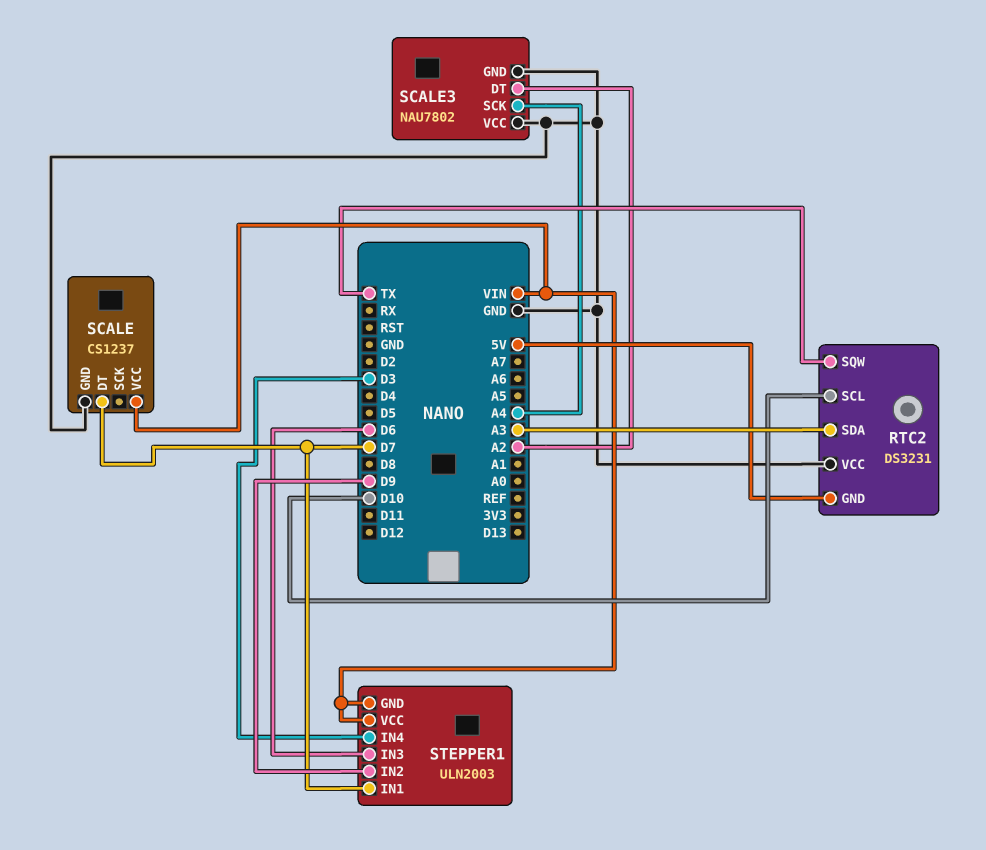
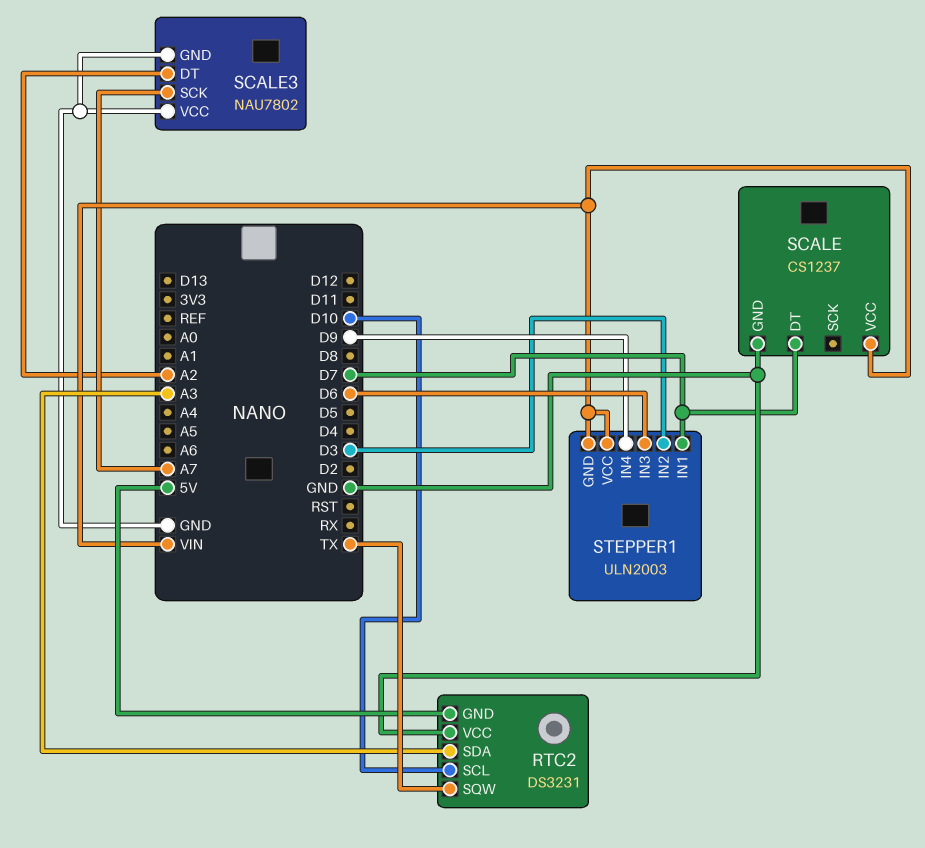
SCALE3 pin SCK: A4 -> A7
STEPPER1 pin IN2: D9 -> D3
STEPPER1 pin IN4: D3 -> D9

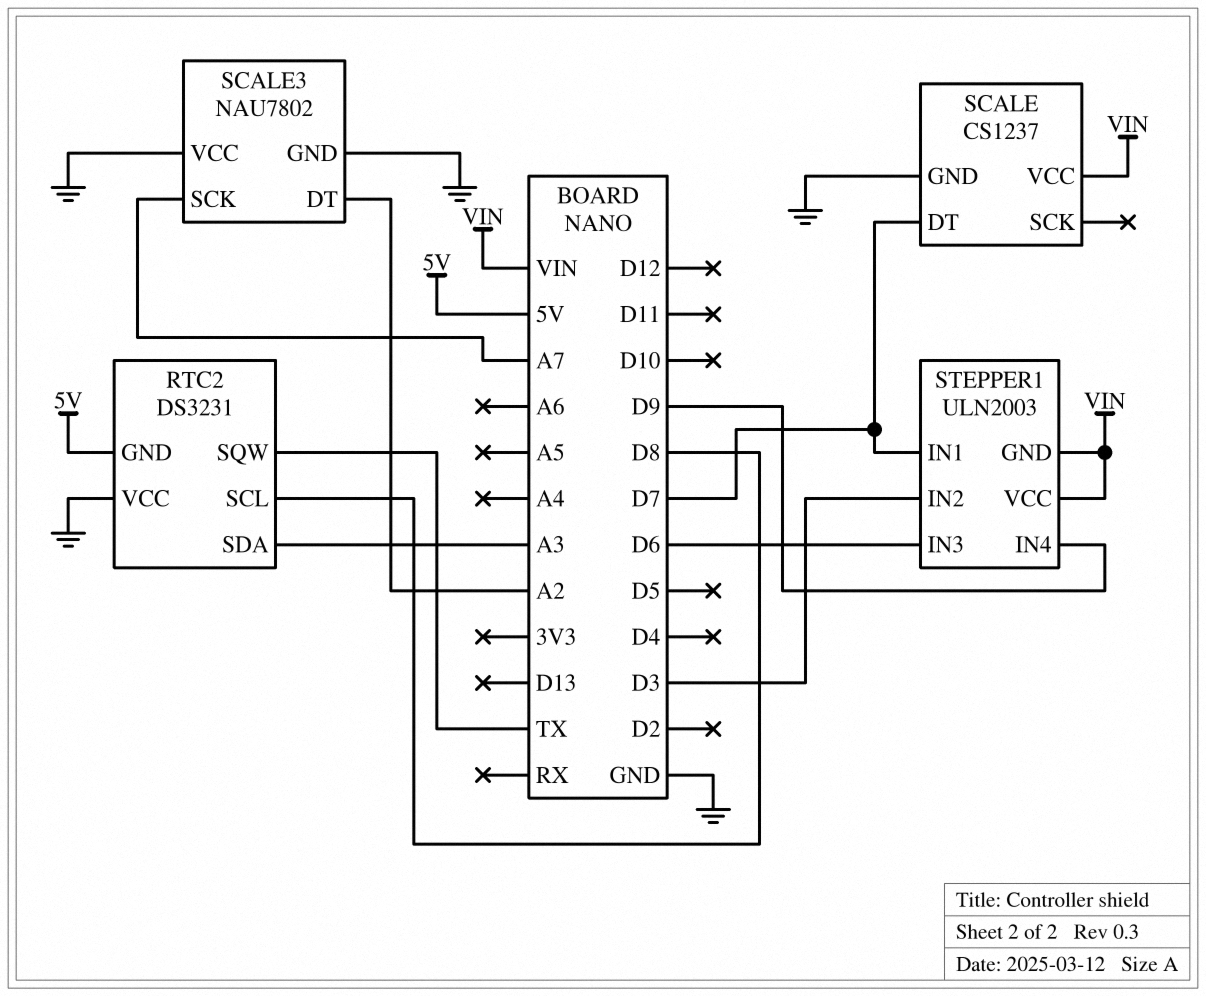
RTC2 pin SCL: D10 -> D8

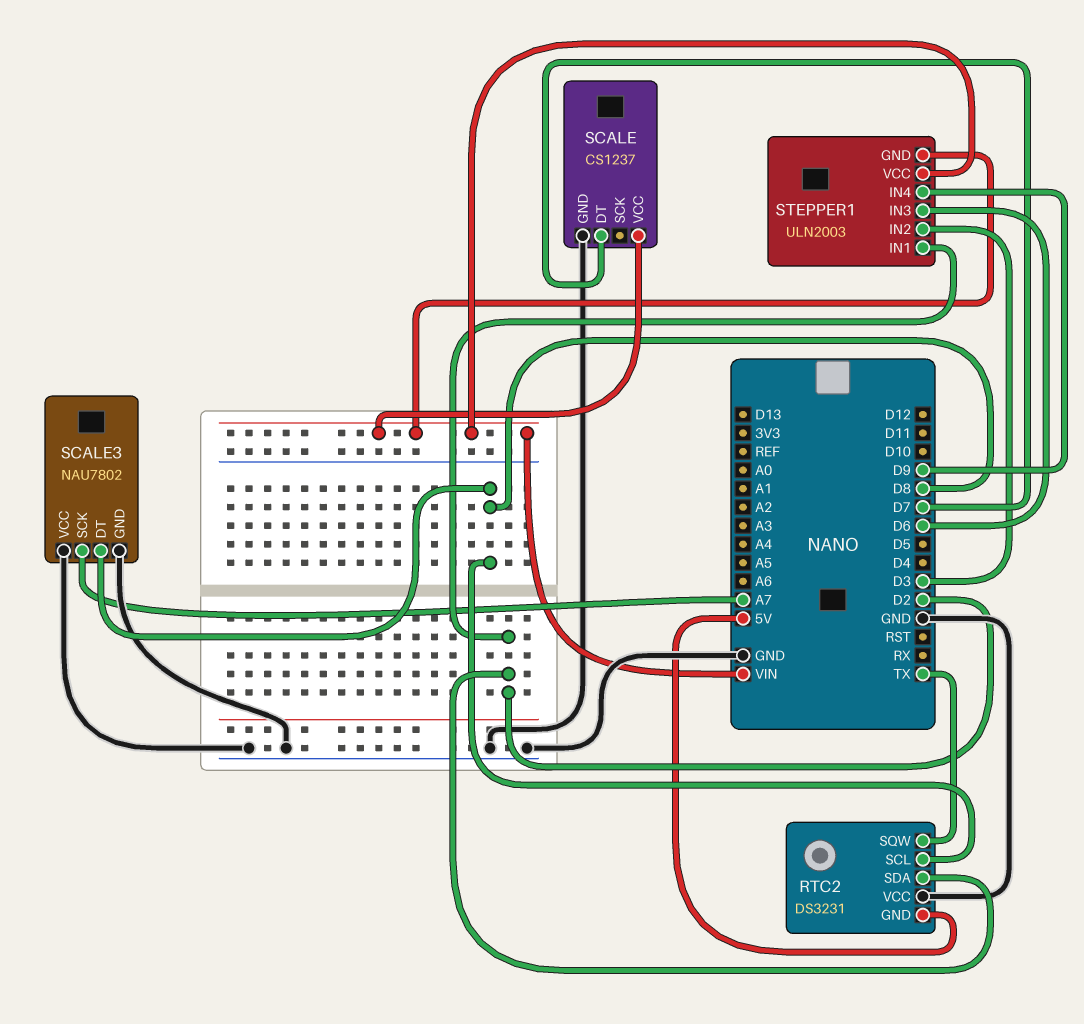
RTC2 pin SDA: A3 -> D2
SCALE3 pin DT: A2 -> D8
STEPPER1 pin IN1: D7 -> D2

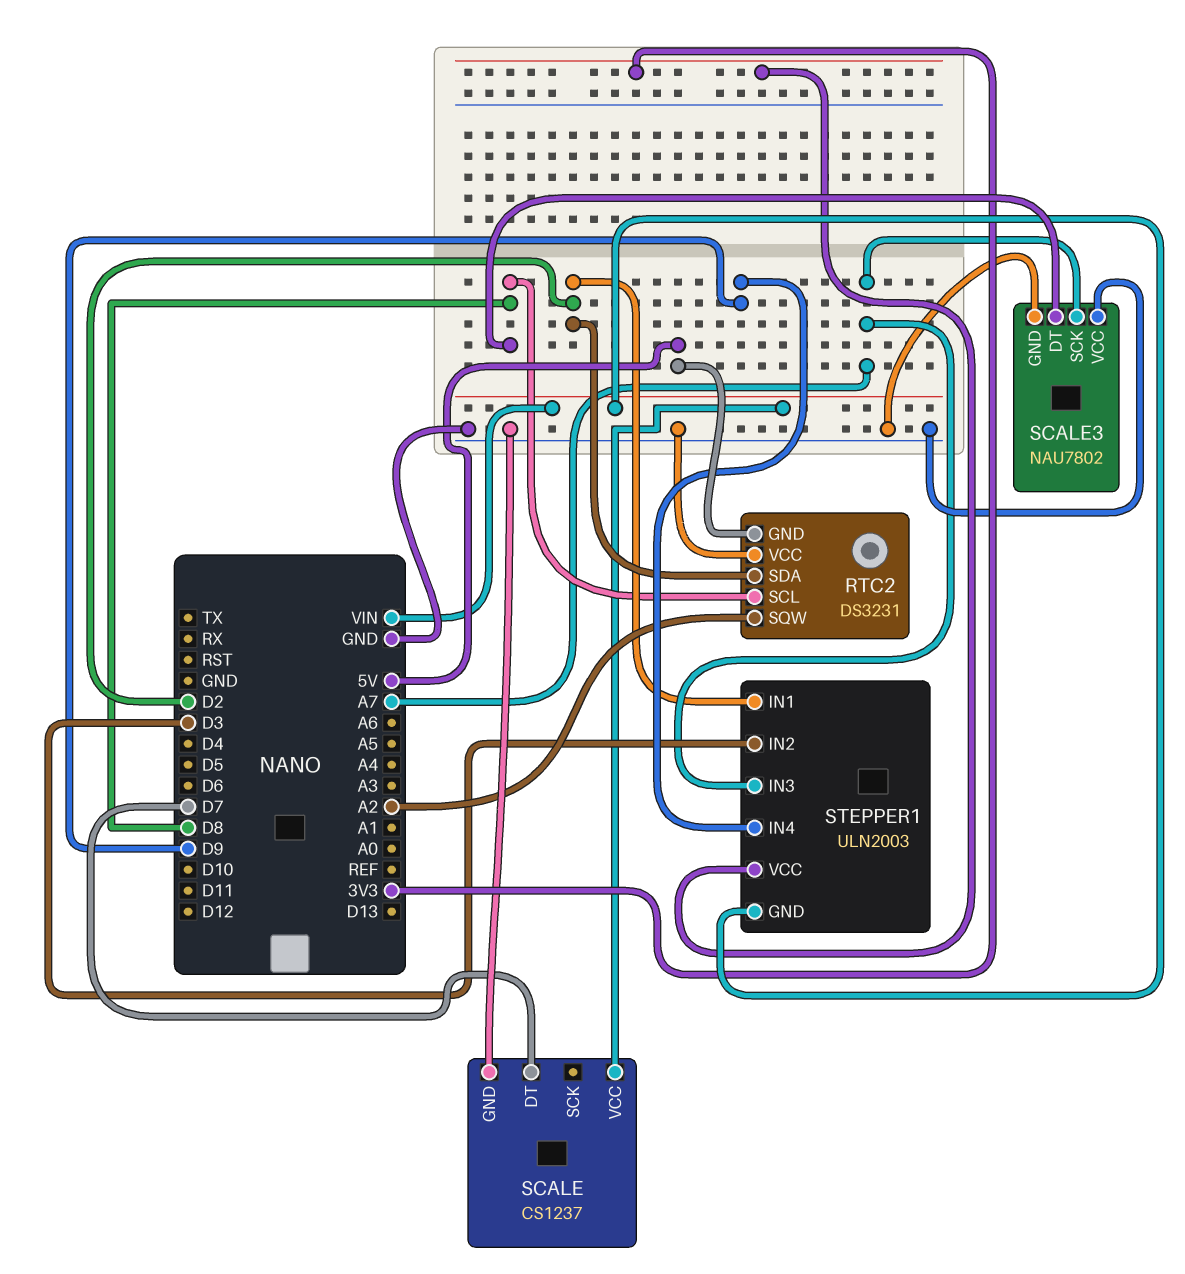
RTC2 pin SQW: TX -> A2
STEPPER1 pin IN3: D6 -> A7
STEPPER1 pin VCC: VIN -> 3V3

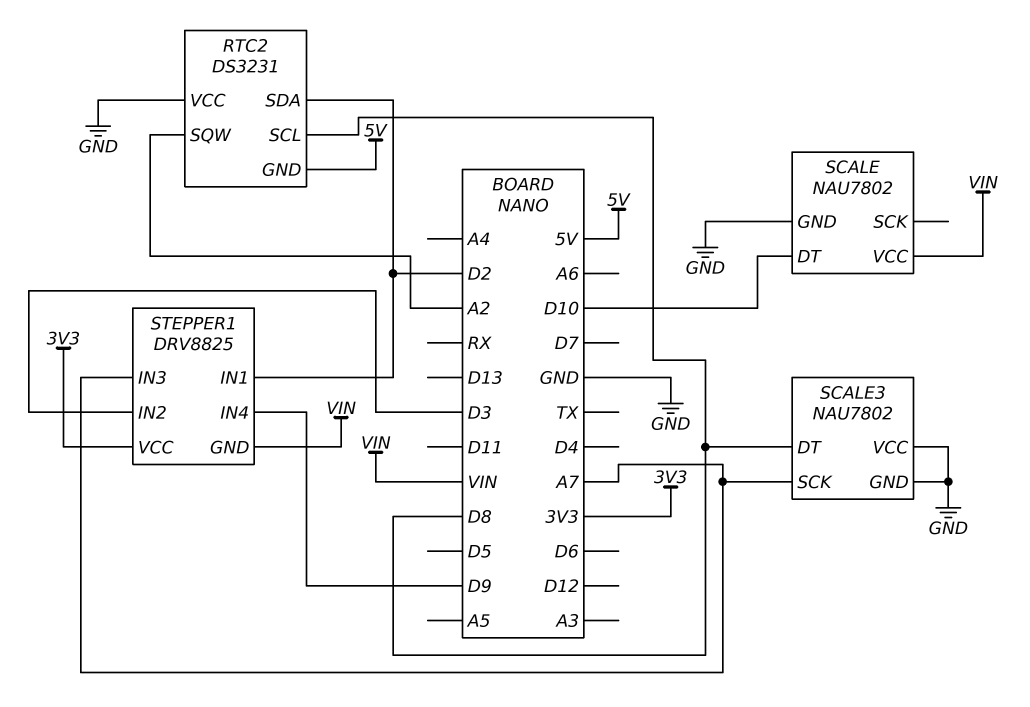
SCALE: CS1237 -> NAU7802
SCALE pin DT: D7 -> D10
STEPPER1: ULN2003 -> DRV8825

